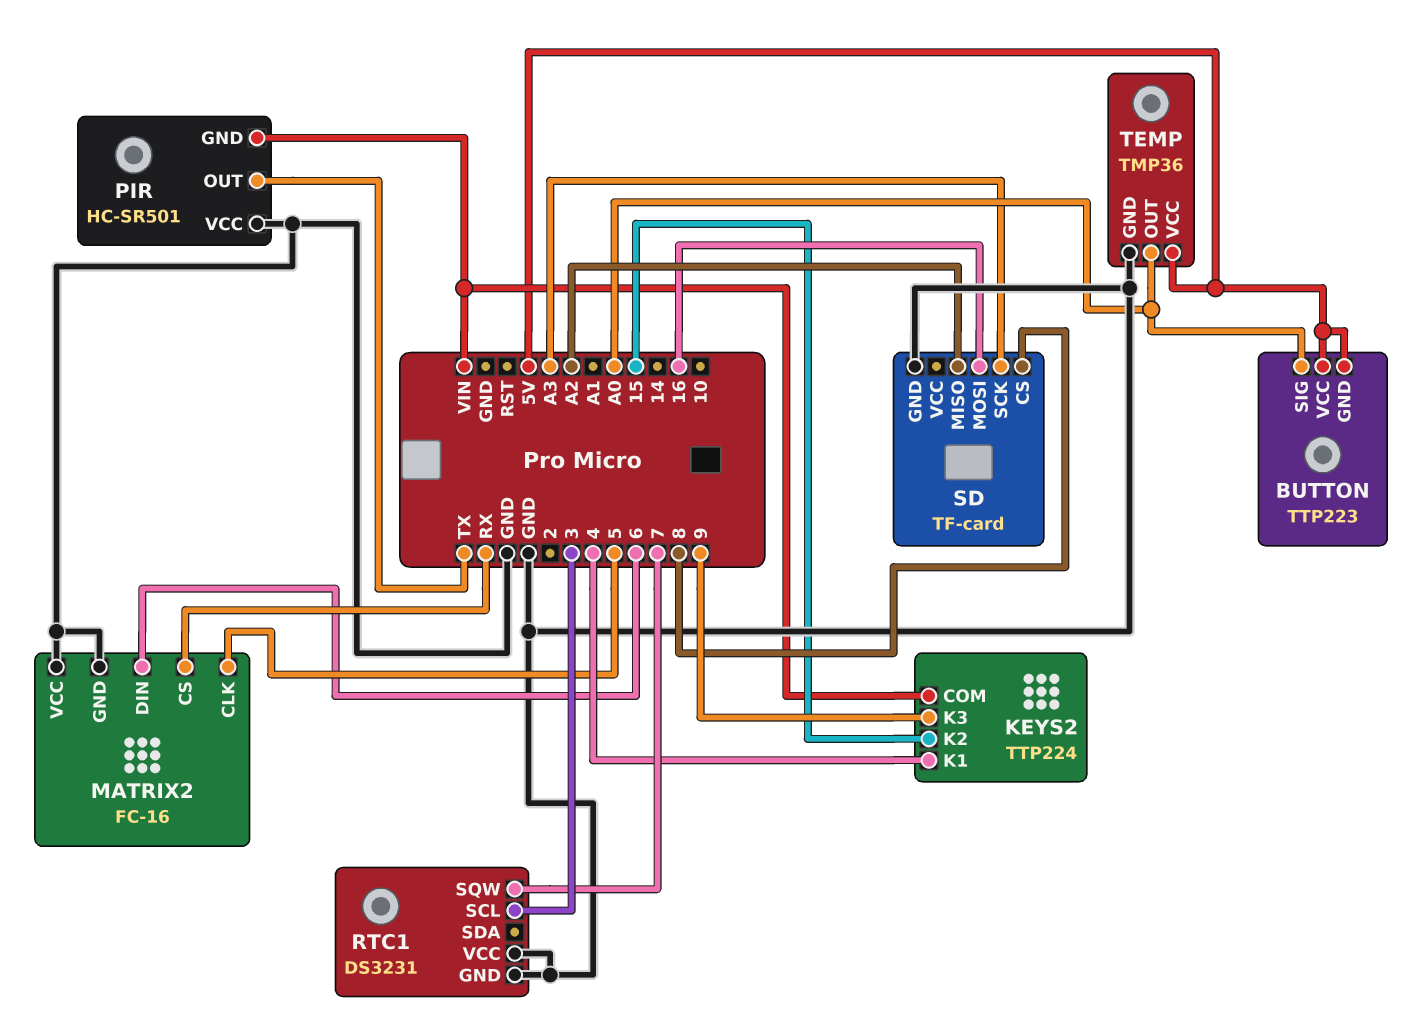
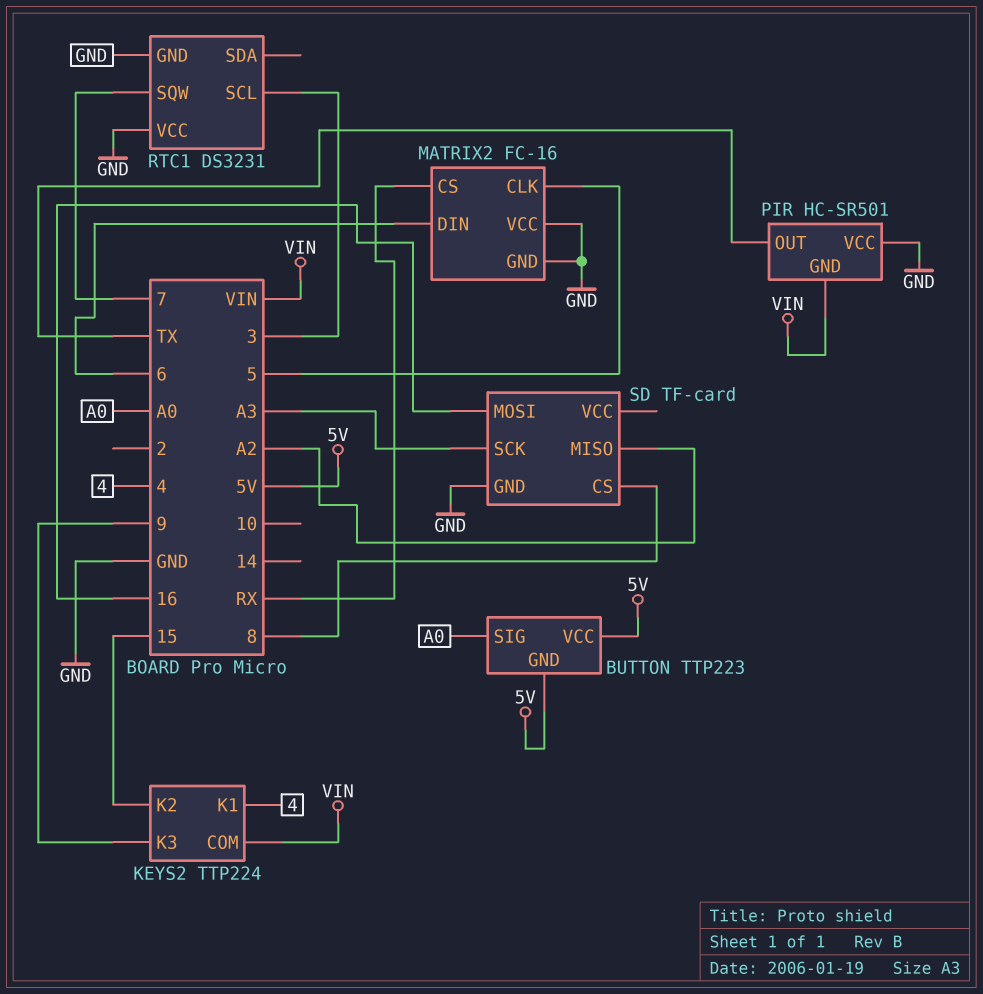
TEMP: TMP36 -> none
TEMP pin GND: GND -> none
TEMP pin OUT: A0 -> none
TEMP pin VCC: 5V -> none

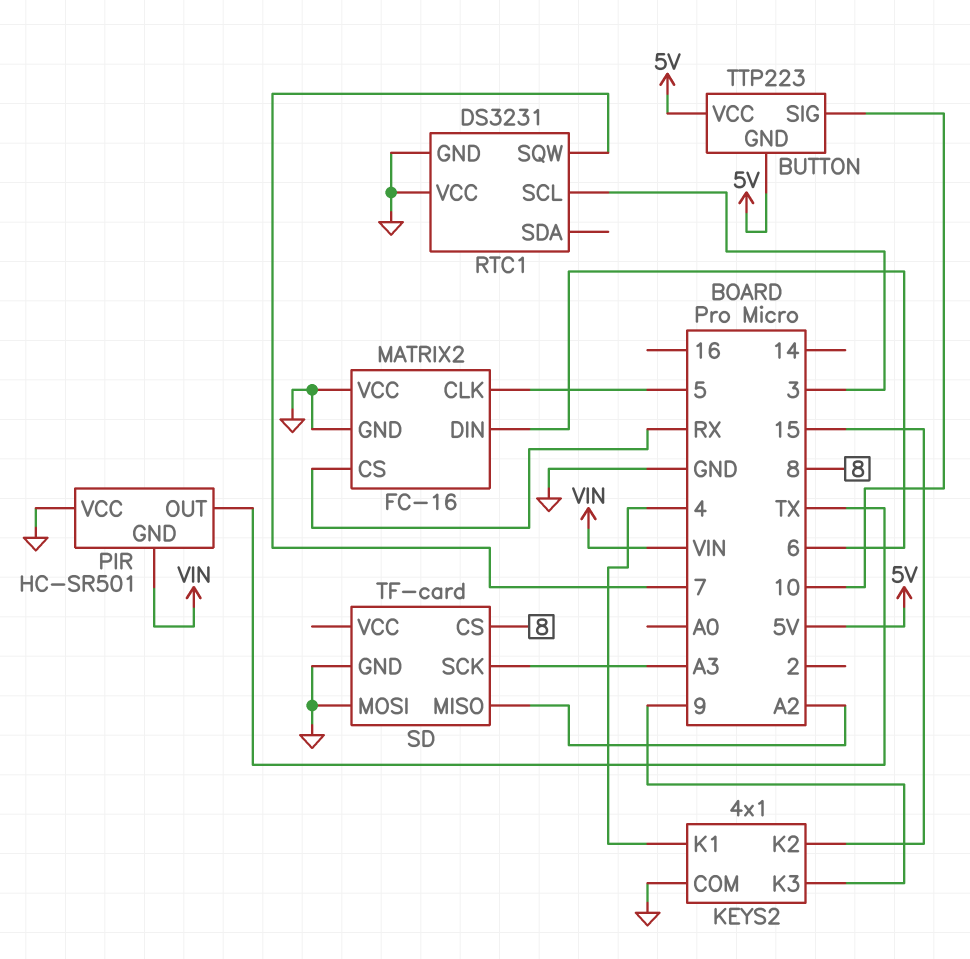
BUTTON pin SIG: A0 -> 10
KEYS2: TTP224 -> 4x1
KEYS2 pin COM: VIN -> GND
SD pin MOSI: 16 -> GND

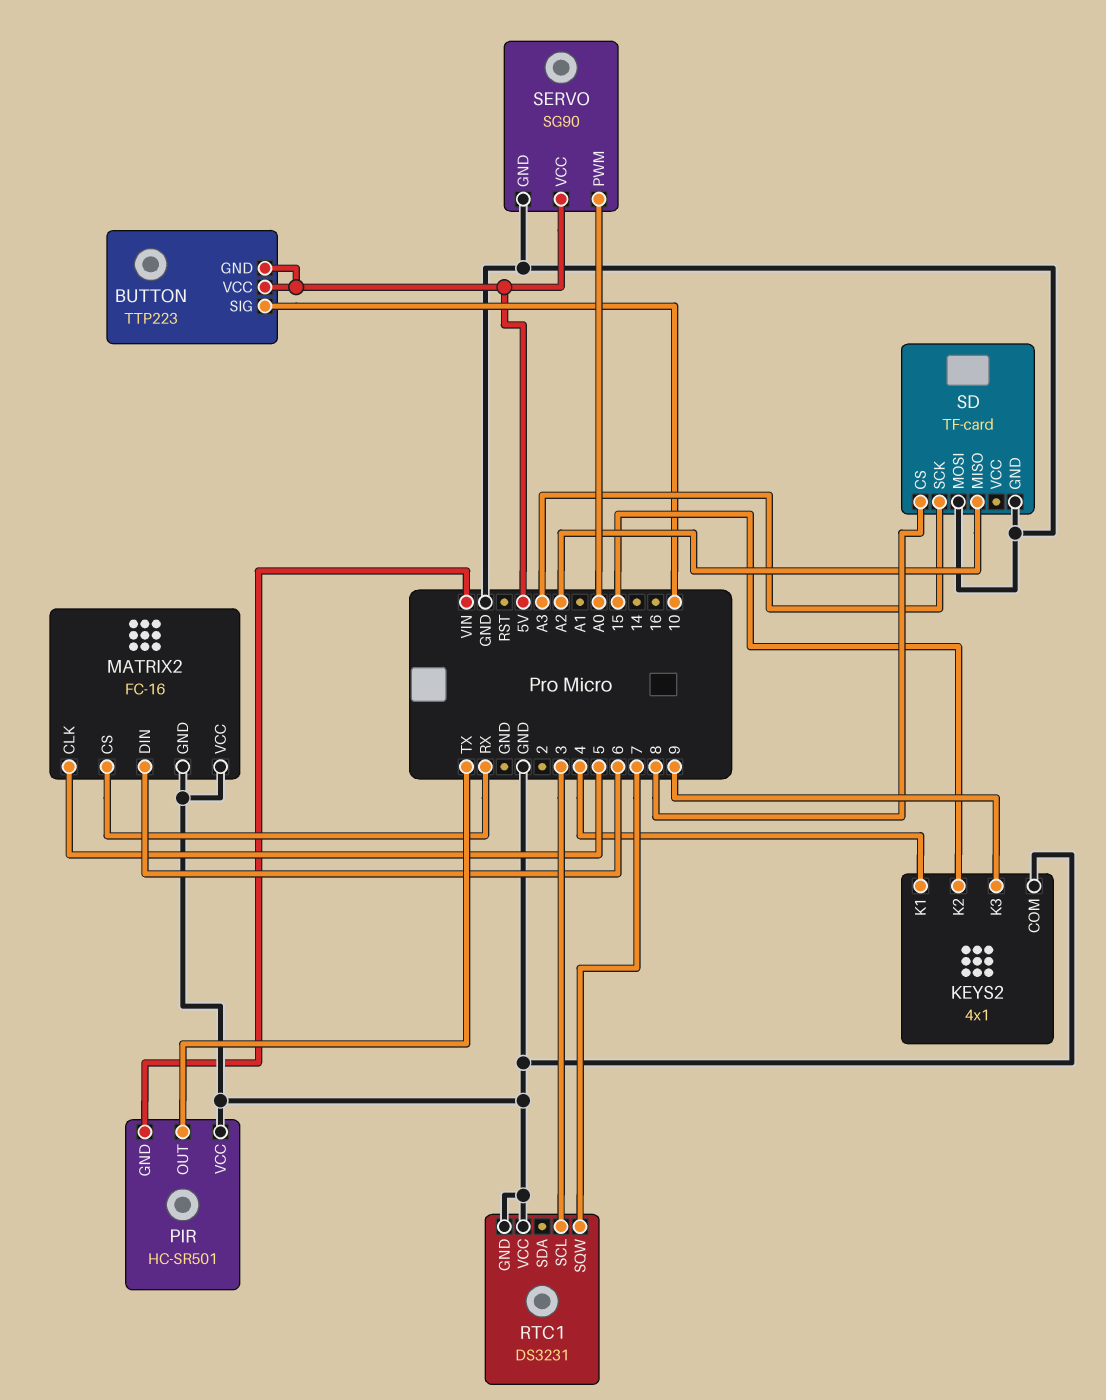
SERVO: none -> SG90
SERVO pin GND: none -> GND
SERVO pin PWM: none -> A0
SERVO pin VCC: none -> 5V

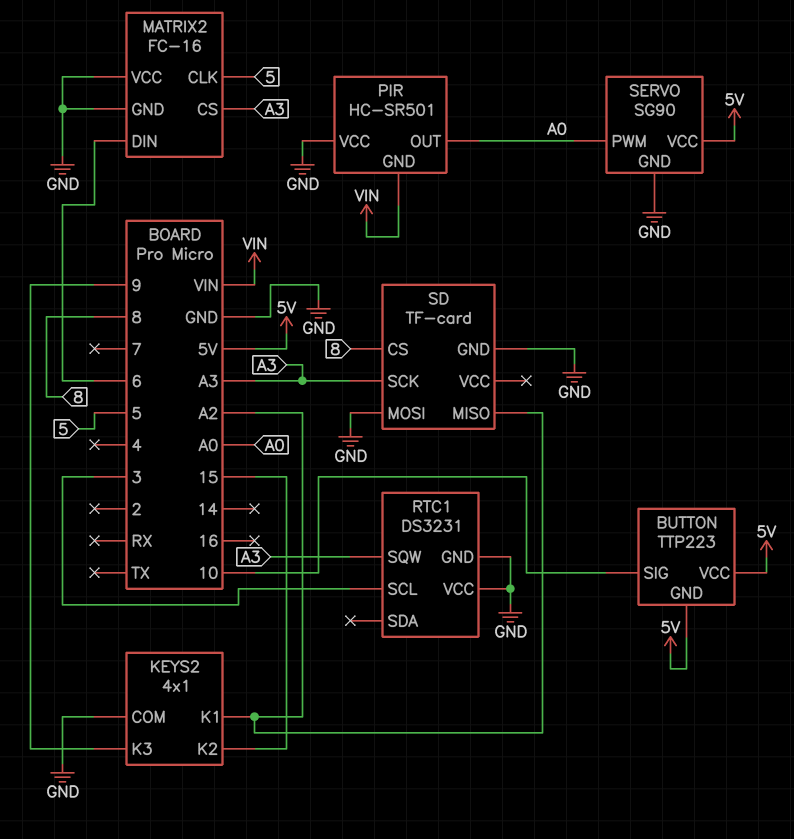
KEYS2 pin K1: 4 -> A2
MATRIX2 pin CS: RX -> A3
PIR pin OUT: TX -> A0
RTC1 pin SQW: 7 -> A3

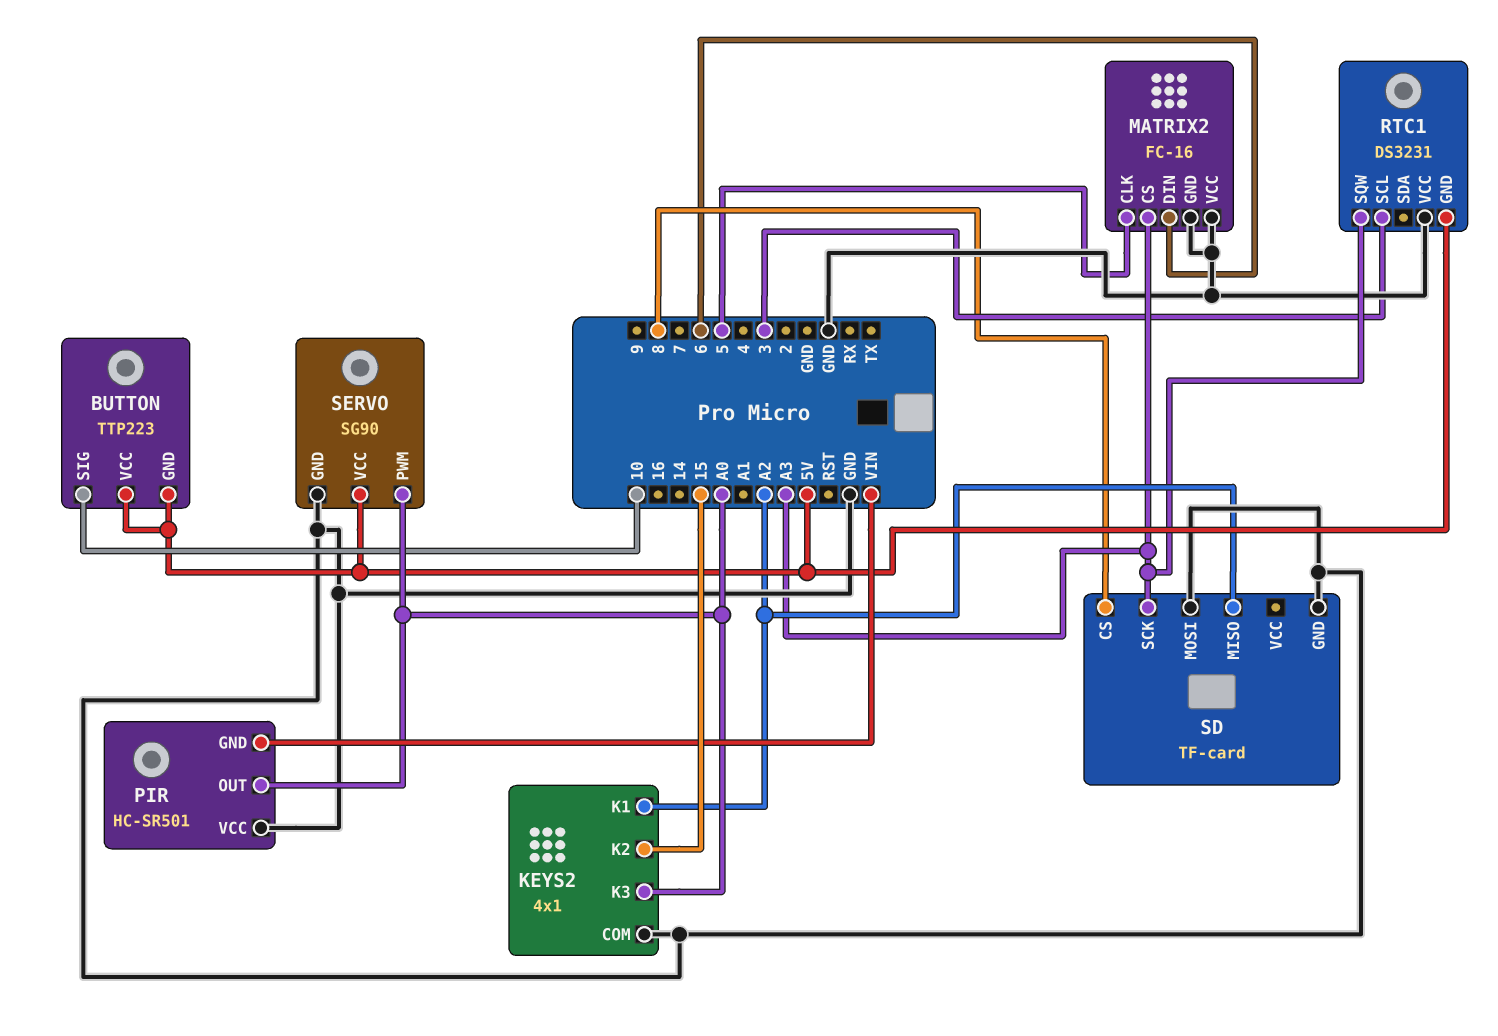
KEYS2 pin K3: 9 -> A0
RTC1 pin GND: GND -> 5V

